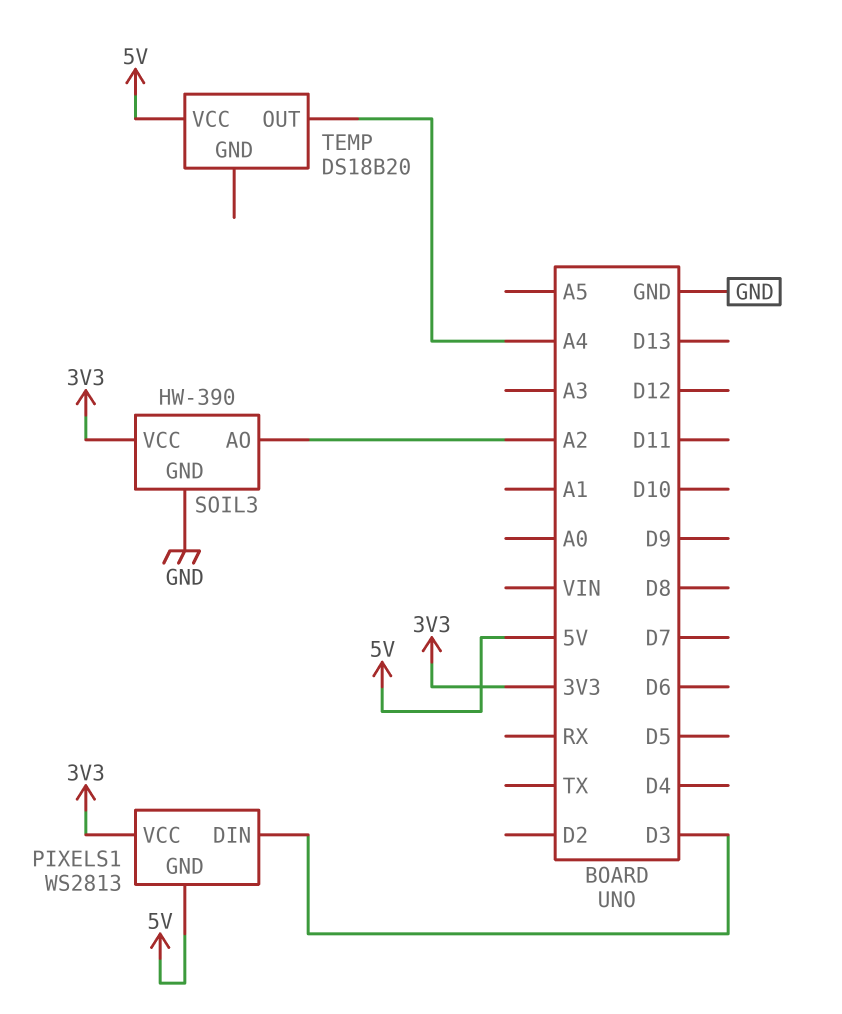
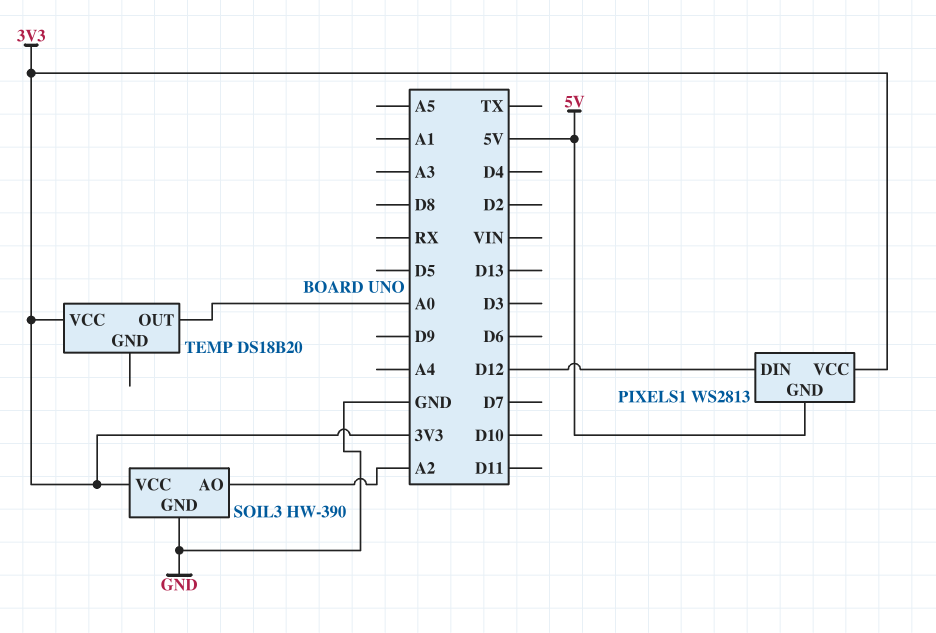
PIXELS1 pin DIN: D3 -> D12
TEMP pin OUT: A4 -> A0
TEMP pin VCC: 5V -> 3V3

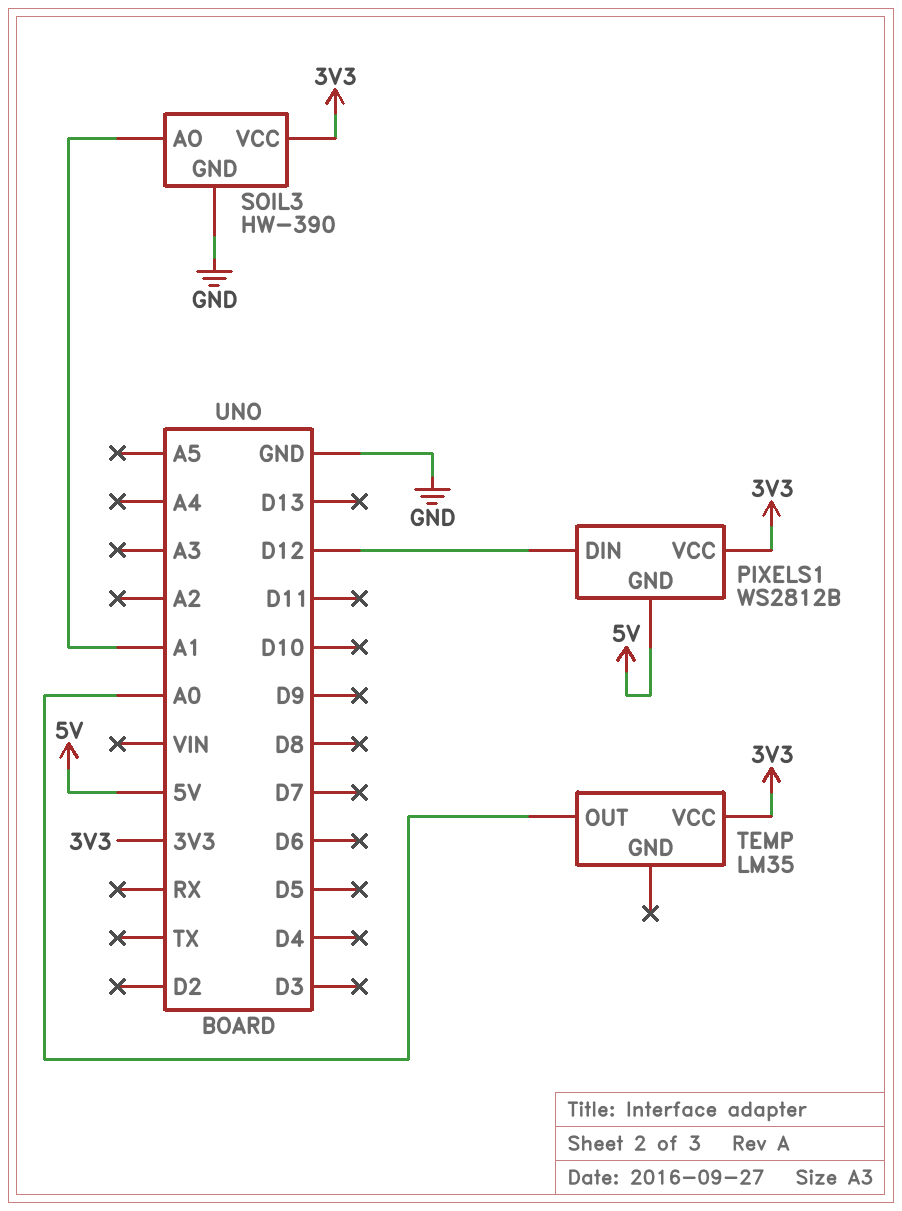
PIXELS1: WS2813 -> WS2812B
SOIL3 pin AO: A2 -> A1
TEMP: DS18B20 -> LM35

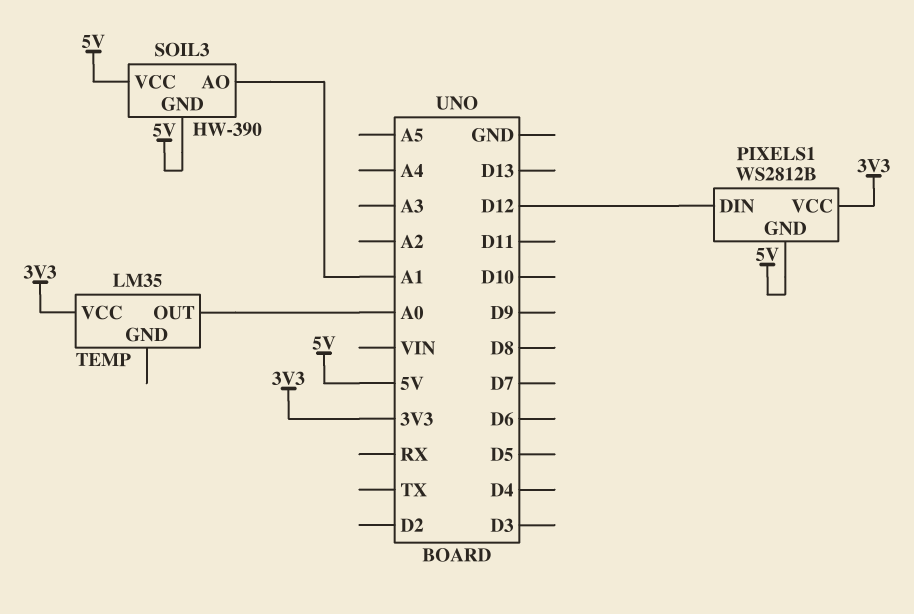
SOIL3 pin GND: GND -> 5V
SOIL3 pin VCC: 3V3 -> 5V

